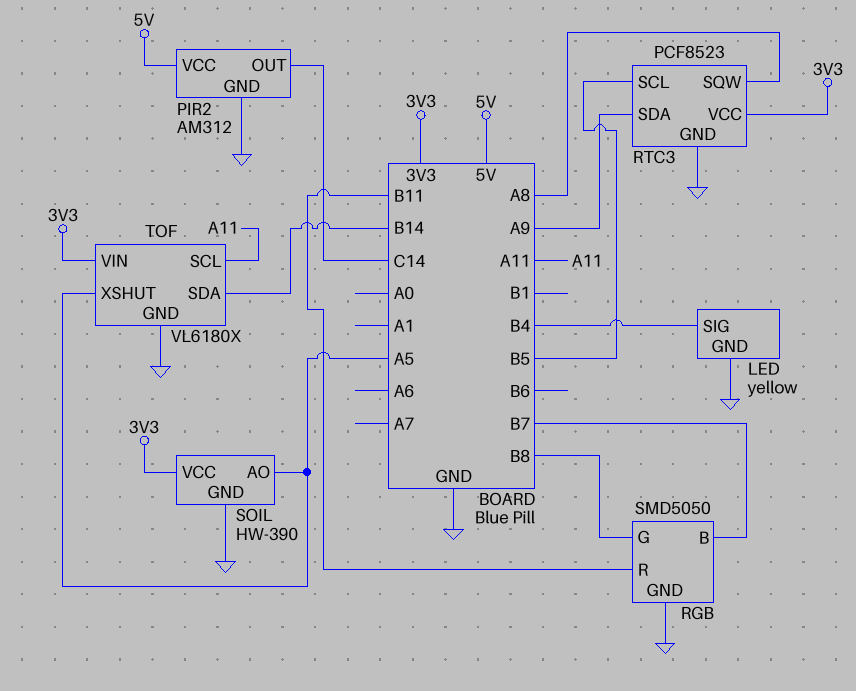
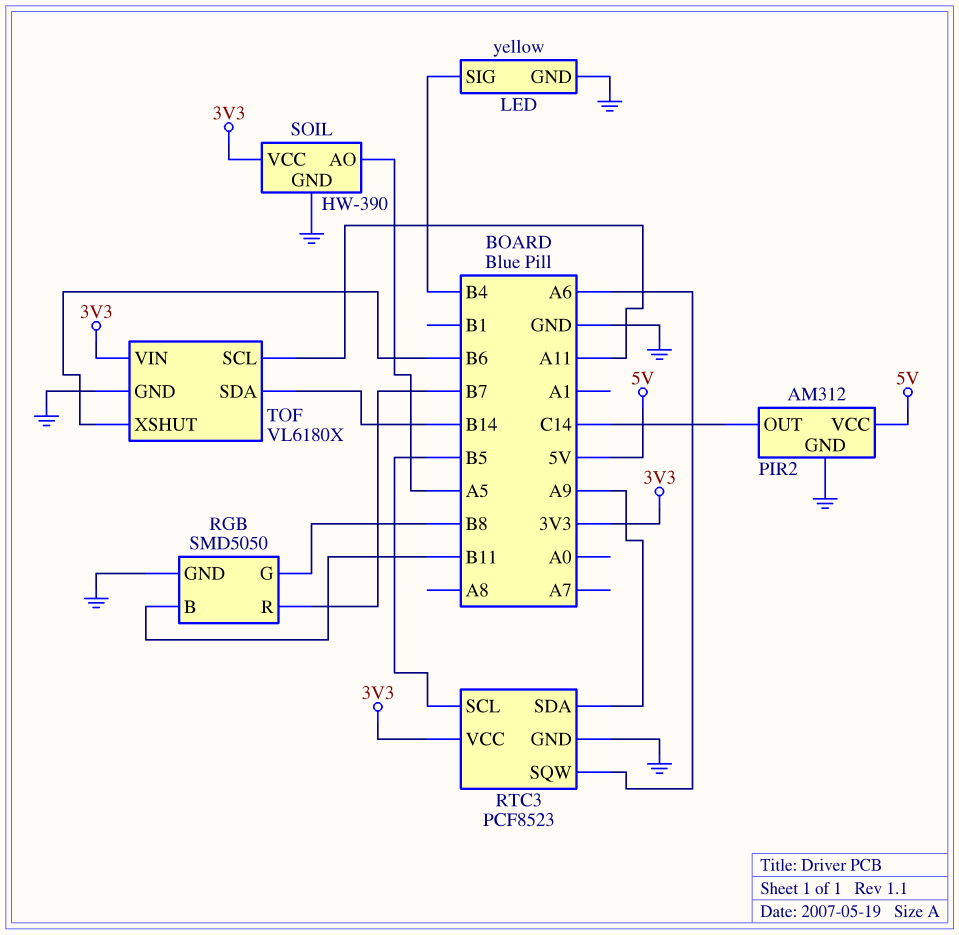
RGB pin B: B7 -> B11
RGB pin R: B11 -> B7
RTC3 pin SQW: A8 -> A6
TOF pin XSHUT: A5 -> B6

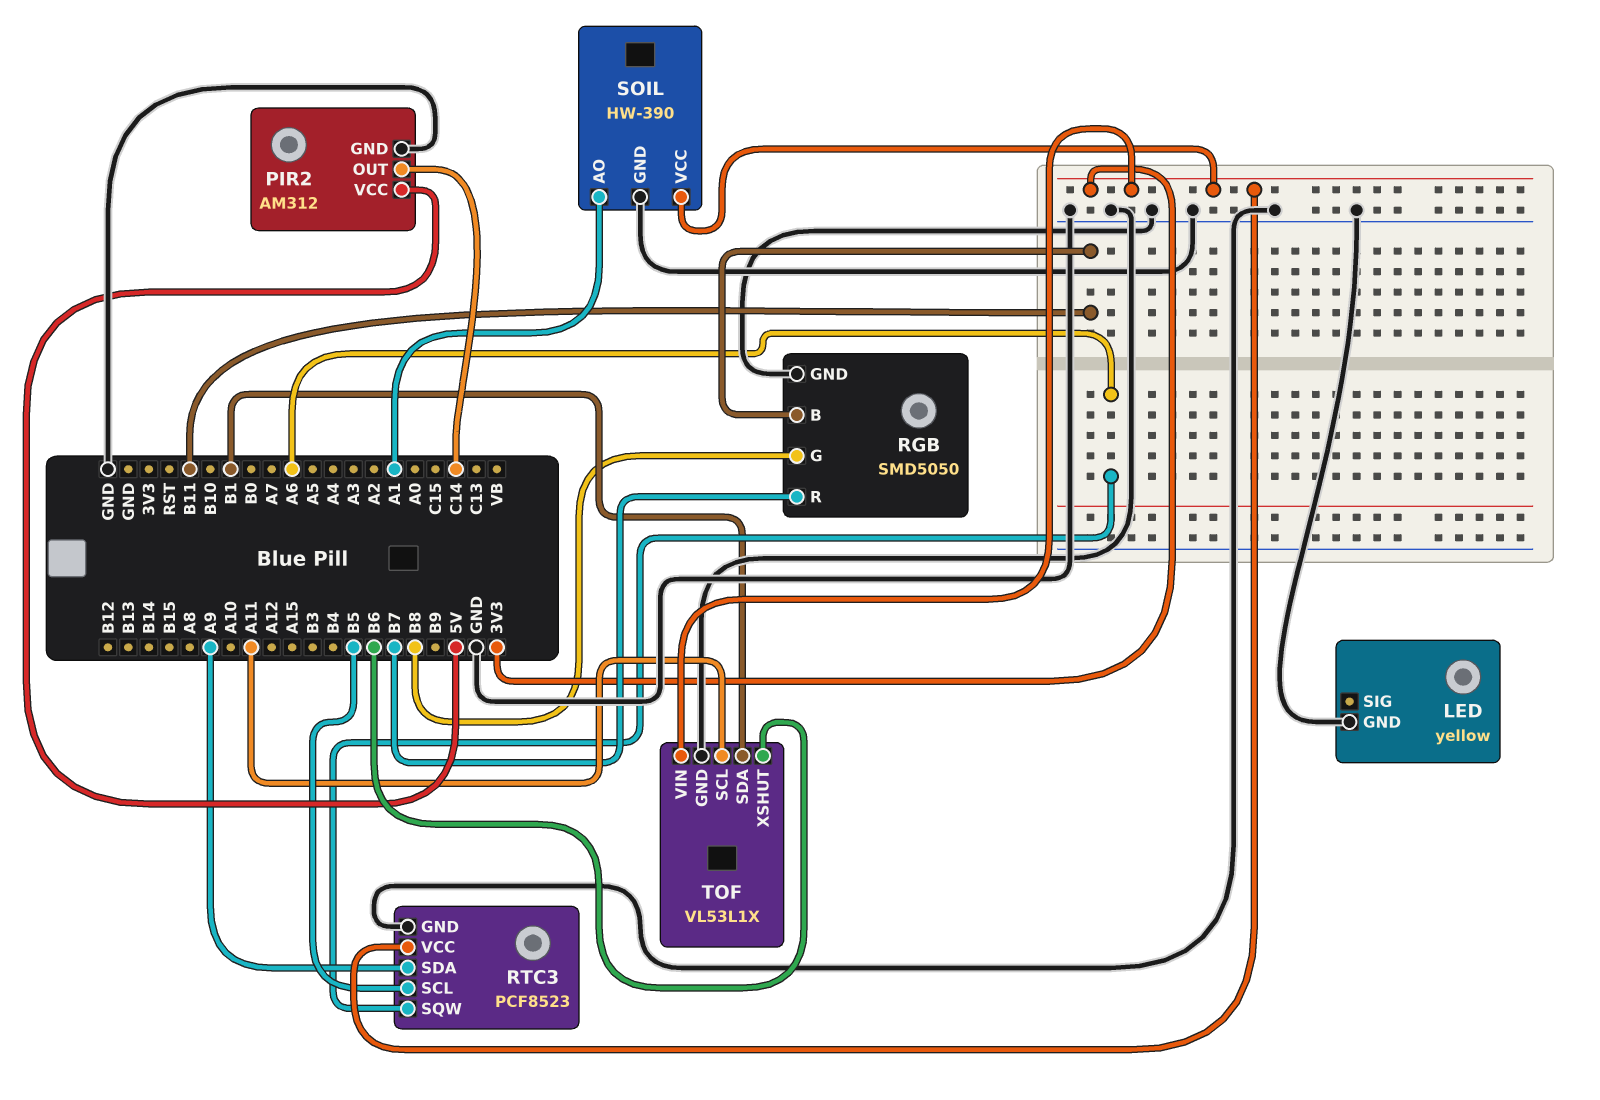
LED pin SIG: B4 -> none
SOIL pin AO: A5 -> A1
TOF: VL6180X -> VL53L1X
TOF pin SDA: B14 -> B1

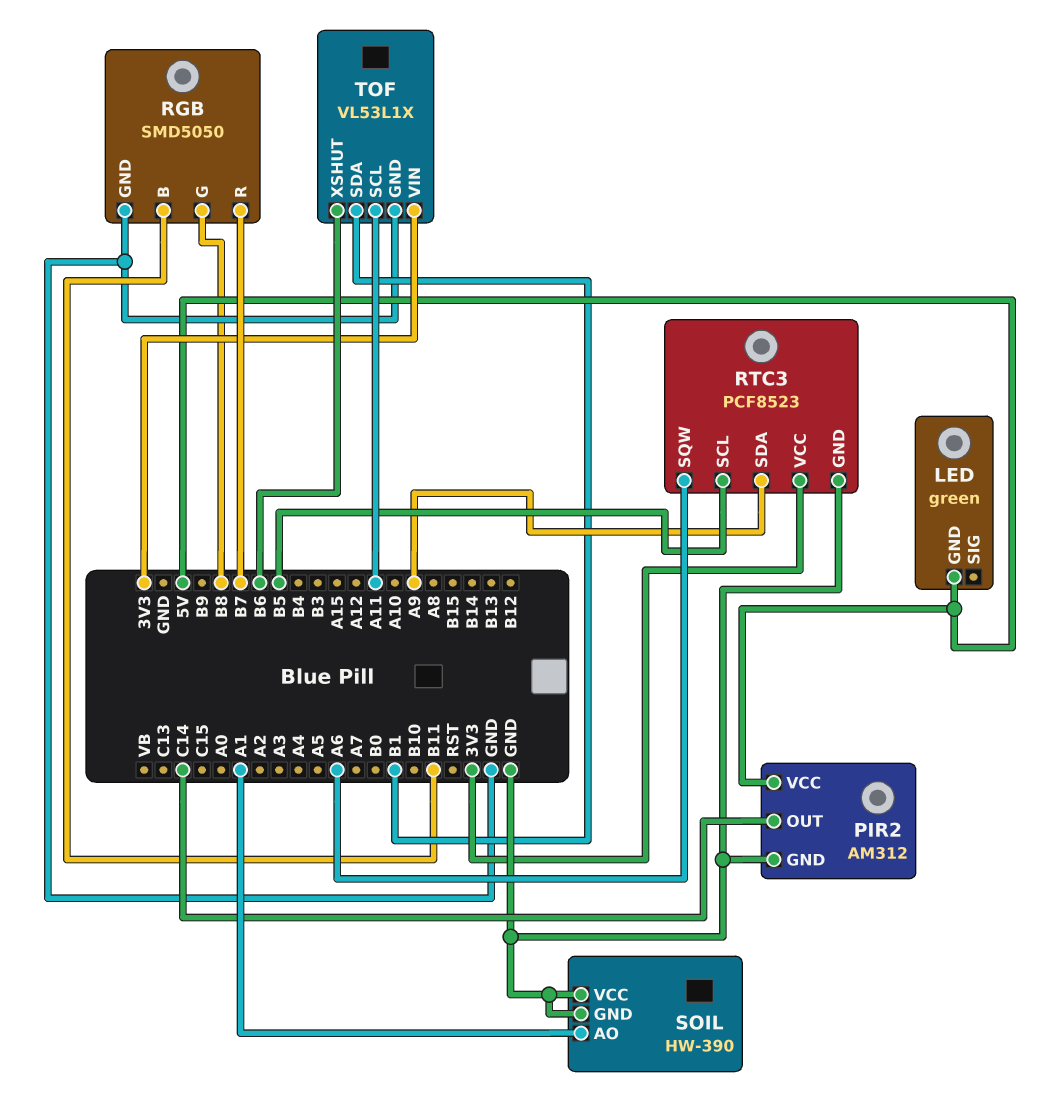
LED: yellow -> green
LED pin GND: GND -> 5V
SOIL pin VCC: 3V3 -> GND

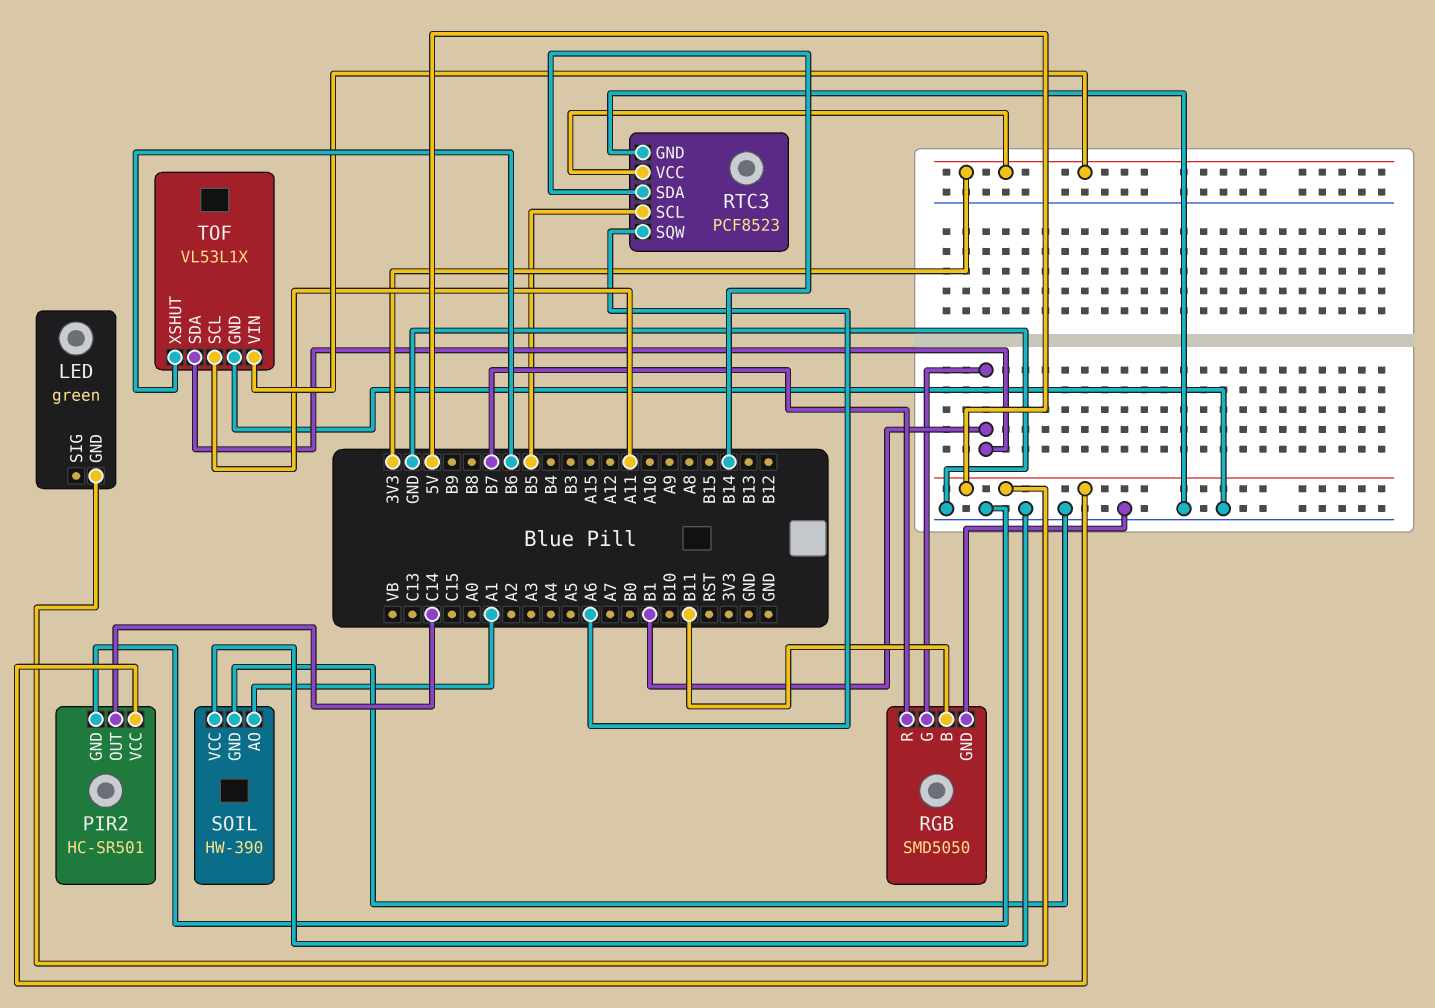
PIR2: AM312 -> HC-SR501
RGB pin G: B8 -> B1
RTC3 pin SDA: A9 -> B14

